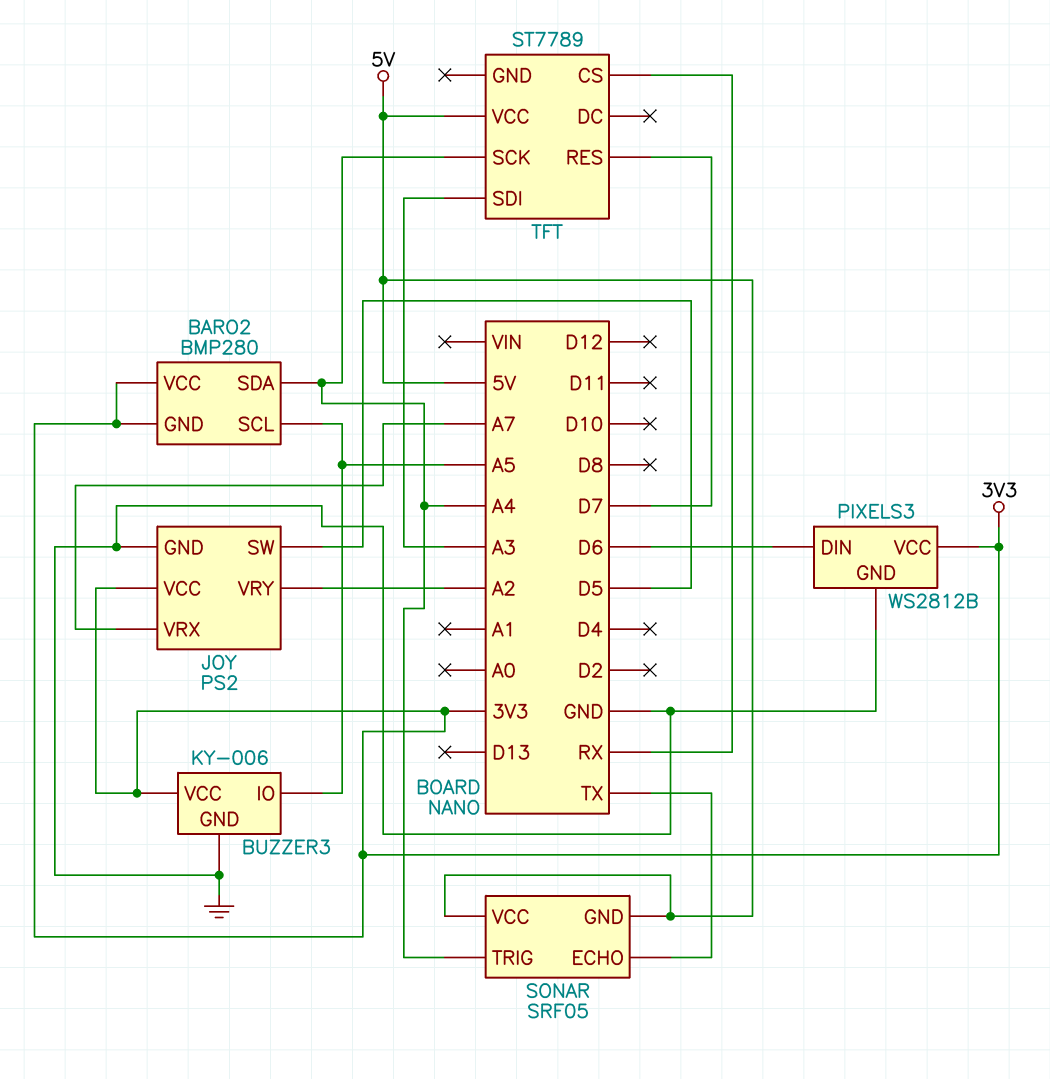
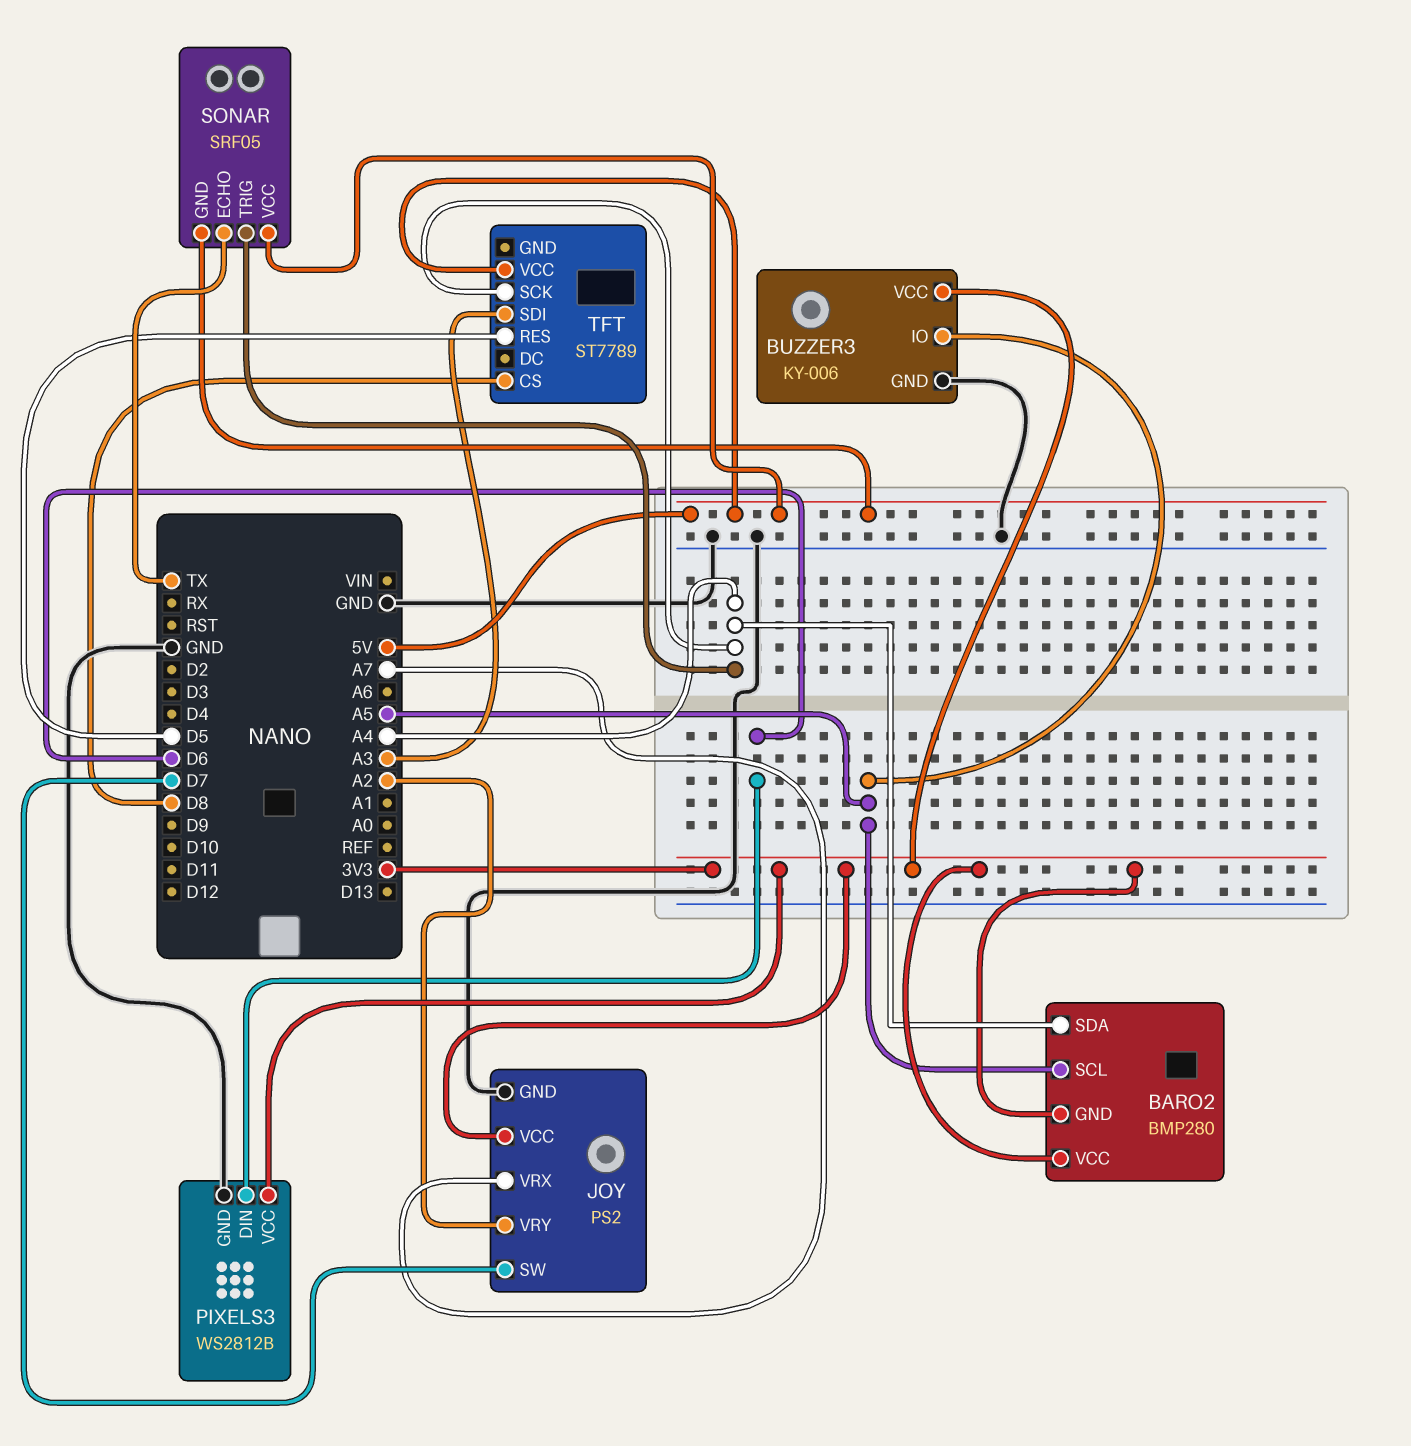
JOY pin SW: D5 -> D7
TFT pin CS: RX -> D8
TFT pin RES: D7 -> D5

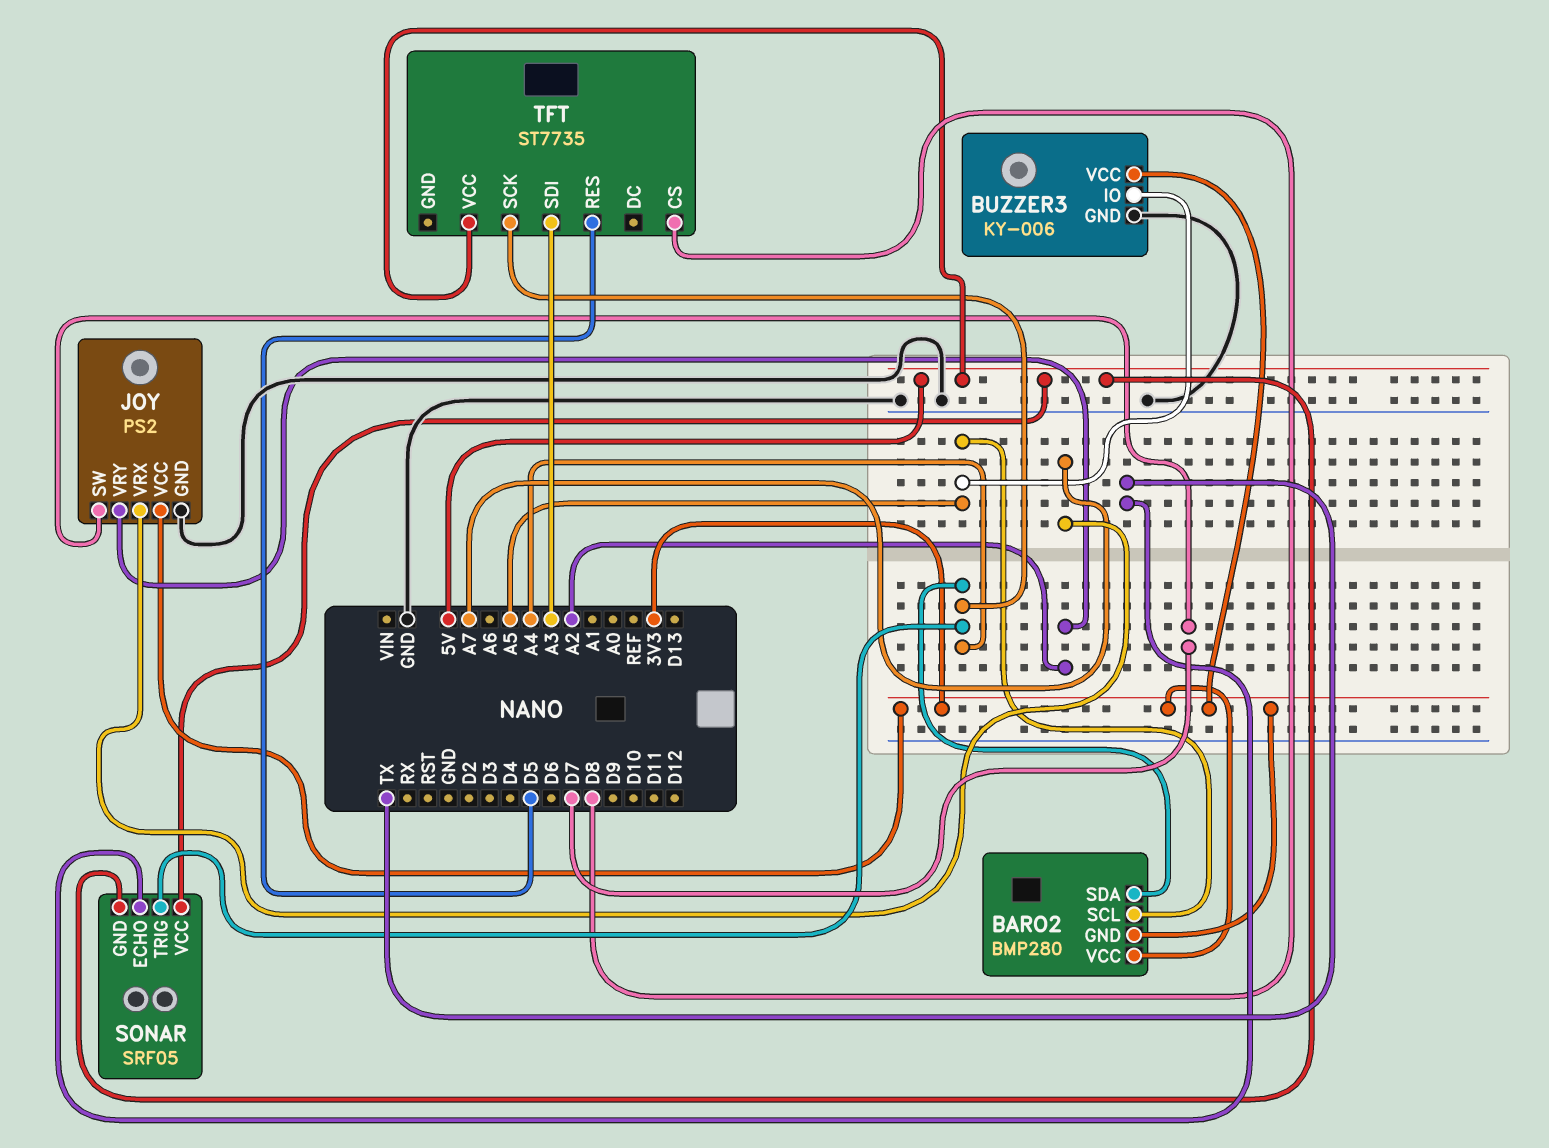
PIXELS3: WS2812B -> none
PIXELS3 pin DIN: D6 -> none
PIXELS3 pin GND: GND -> none
PIXELS3 pin VCC: 3V3 -> none
TFT: ST7789 -> ST7735

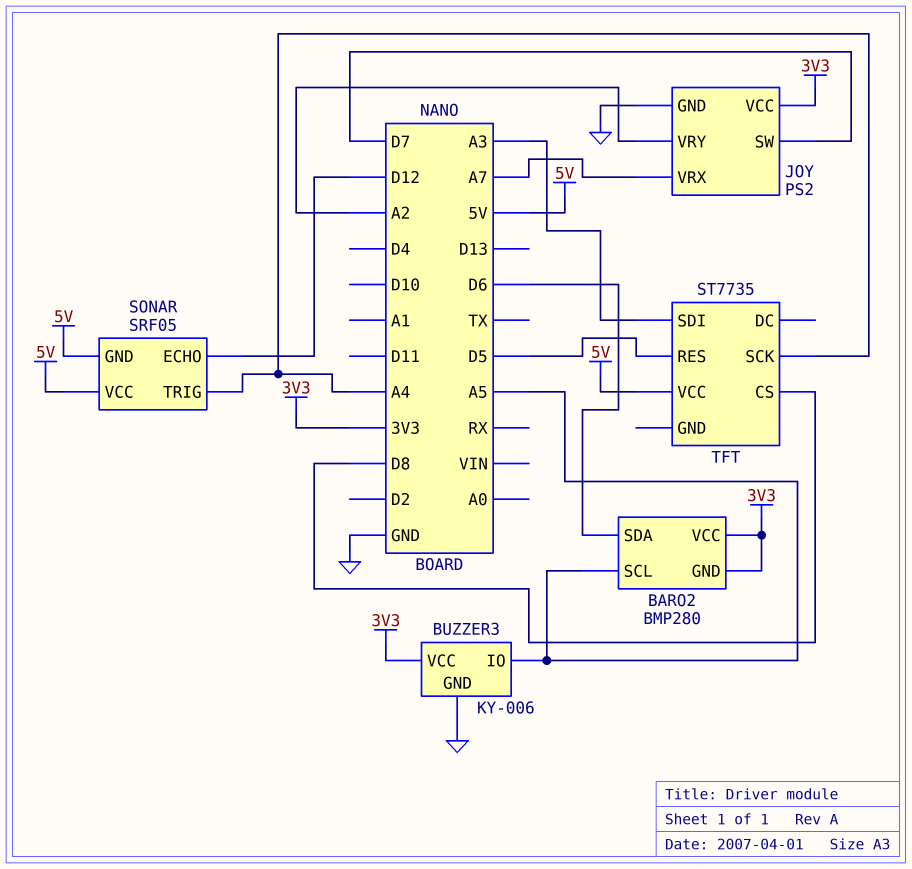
BARO2 pin SDA: A4 -> D6
SONAR pin ECHO: TX -> D12

